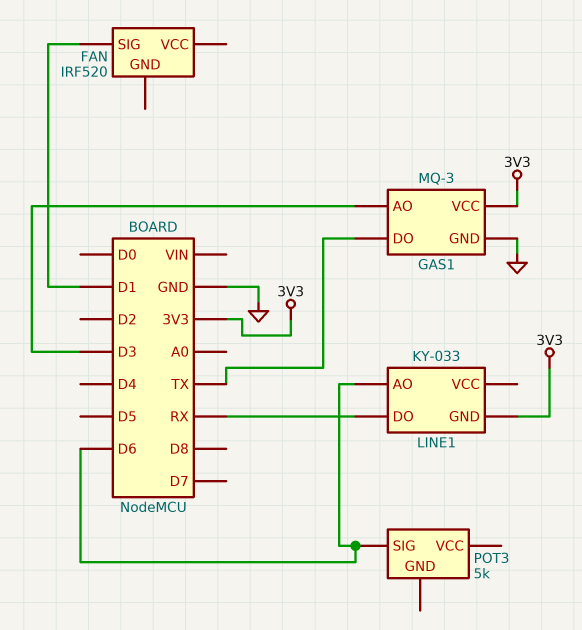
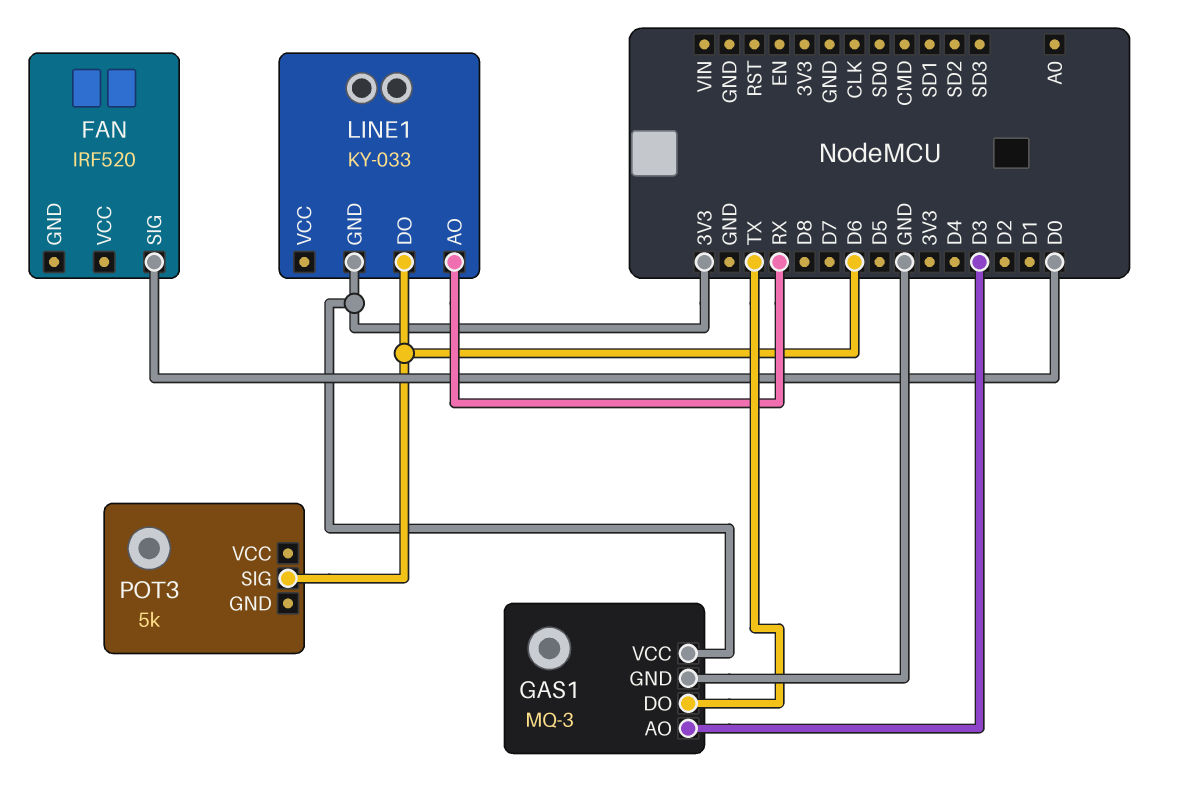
FAN pin SIG: D1 -> D0
LINE1 pin AO: D6 -> RX
LINE1 pin DO: RX -> D6

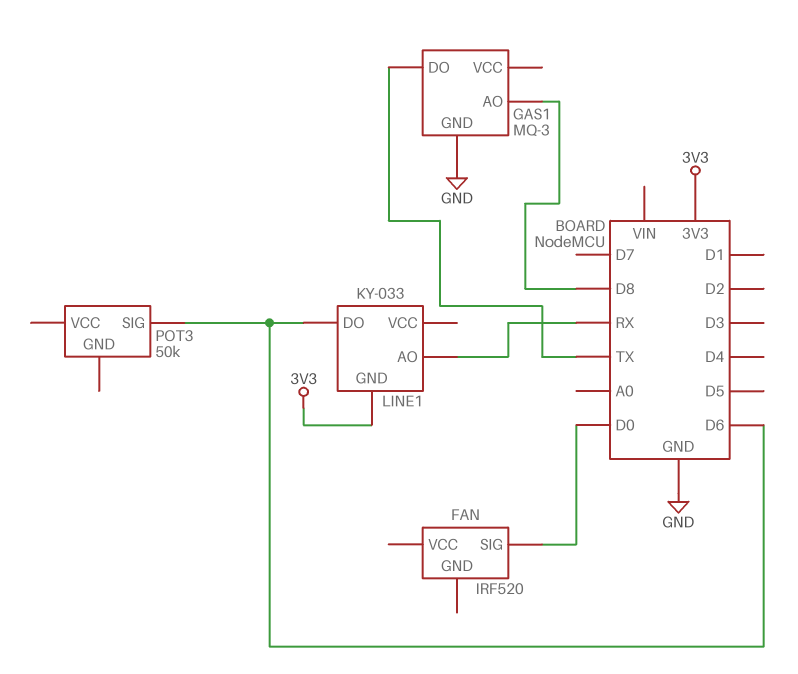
GAS1 pin AO: D3 -> D8
GAS1 pin VCC: 3V3 -> none
POT3: 5k -> 50k

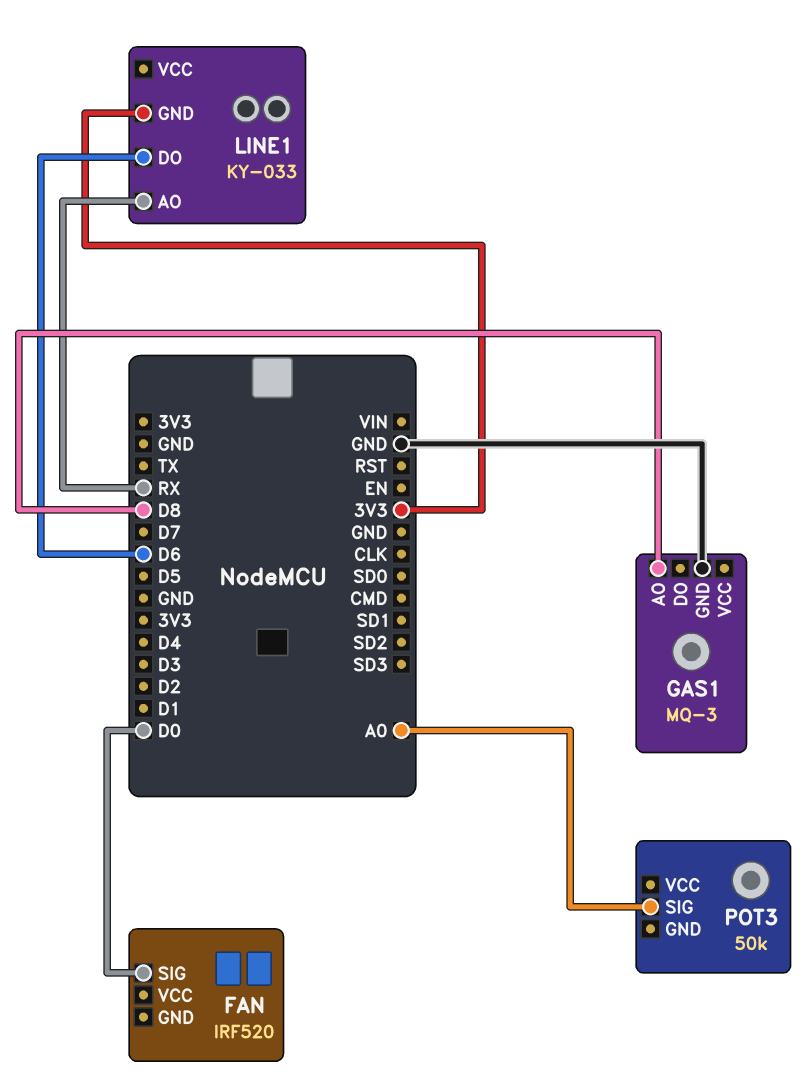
GAS1 pin DO: TX -> none
POT3 pin SIG: D6 -> A0

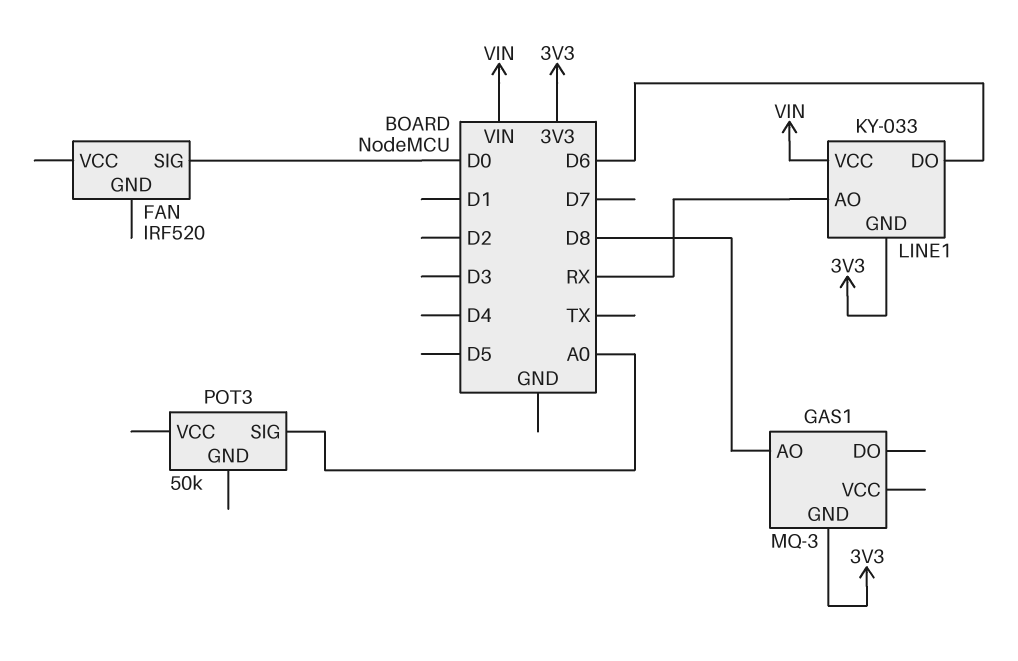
GAS1 pin GND: GND -> 3V3
LINE1 pin VCC: none -> VIN

